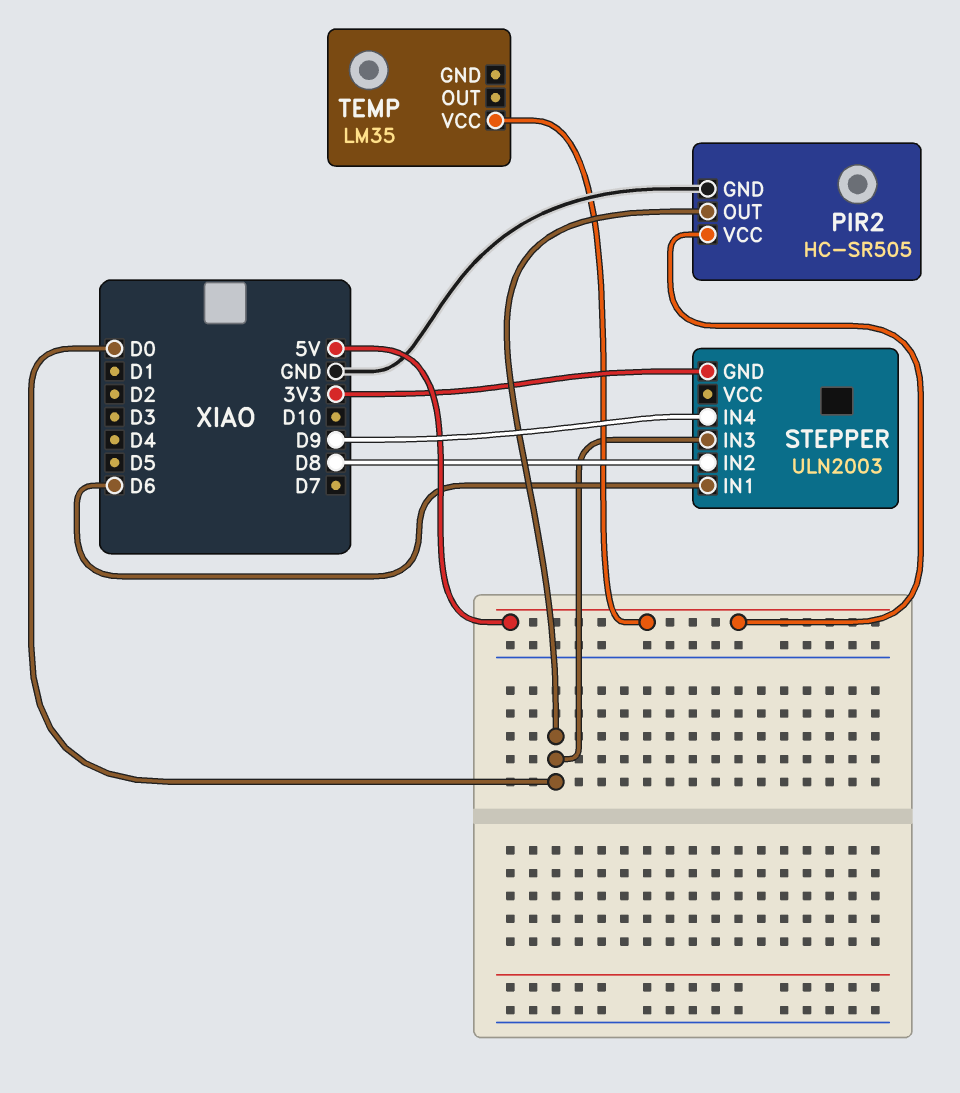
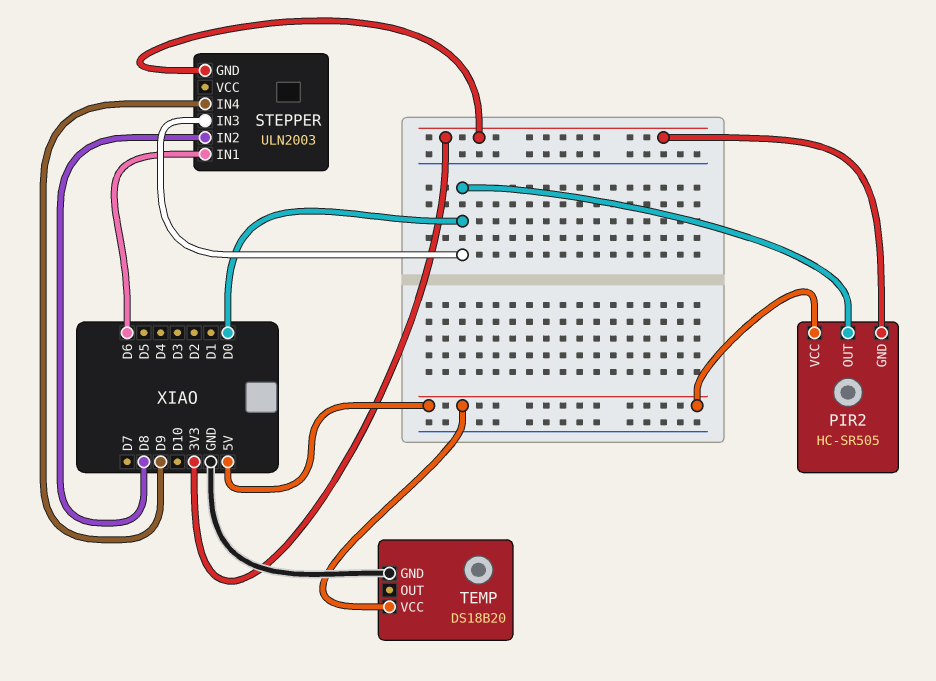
PIR2 pin GND: GND -> 3V3
TEMP: LM35 -> DS18B20
TEMP pin GND: none -> GND

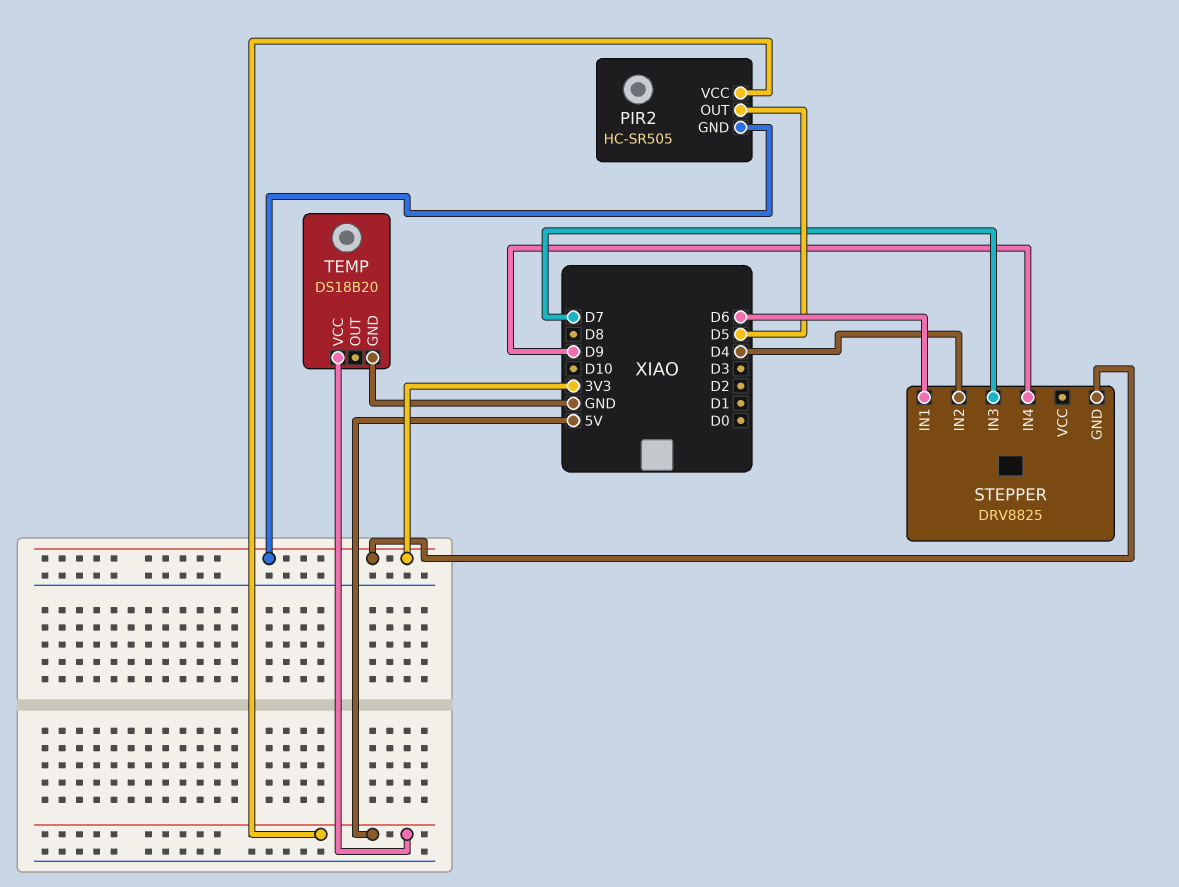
PIR2 pin OUT: D0 -> D5
STEPPER: ULN2003 -> DRV8825
STEPPER pin IN2: D8 -> D4
STEPPER pin IN3: D0 -> D7

